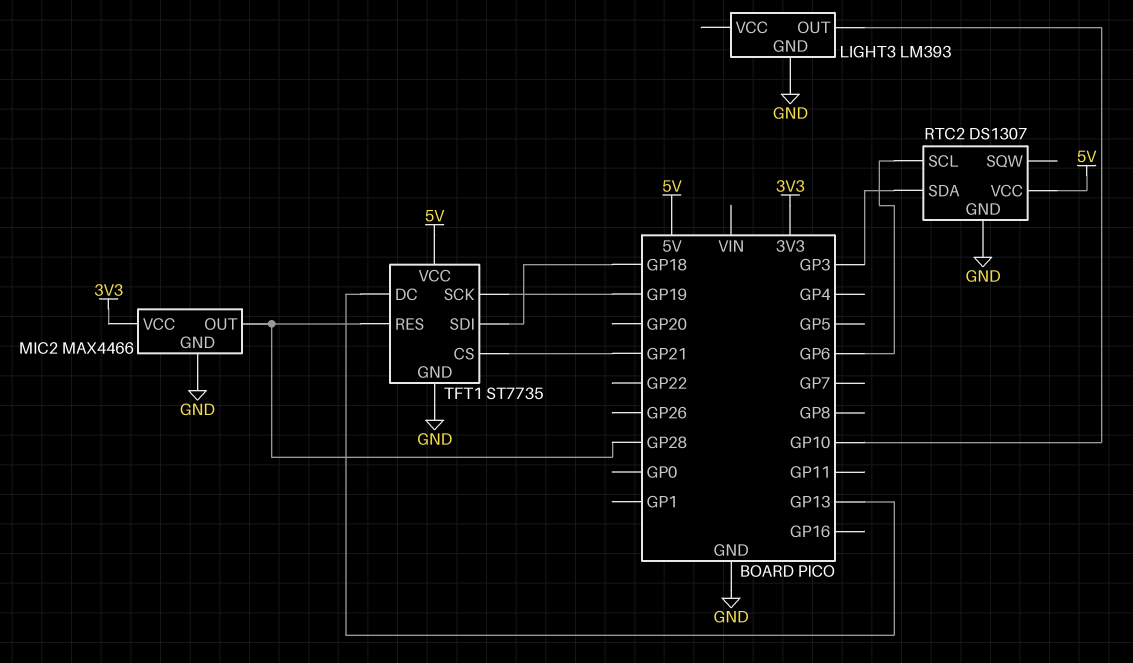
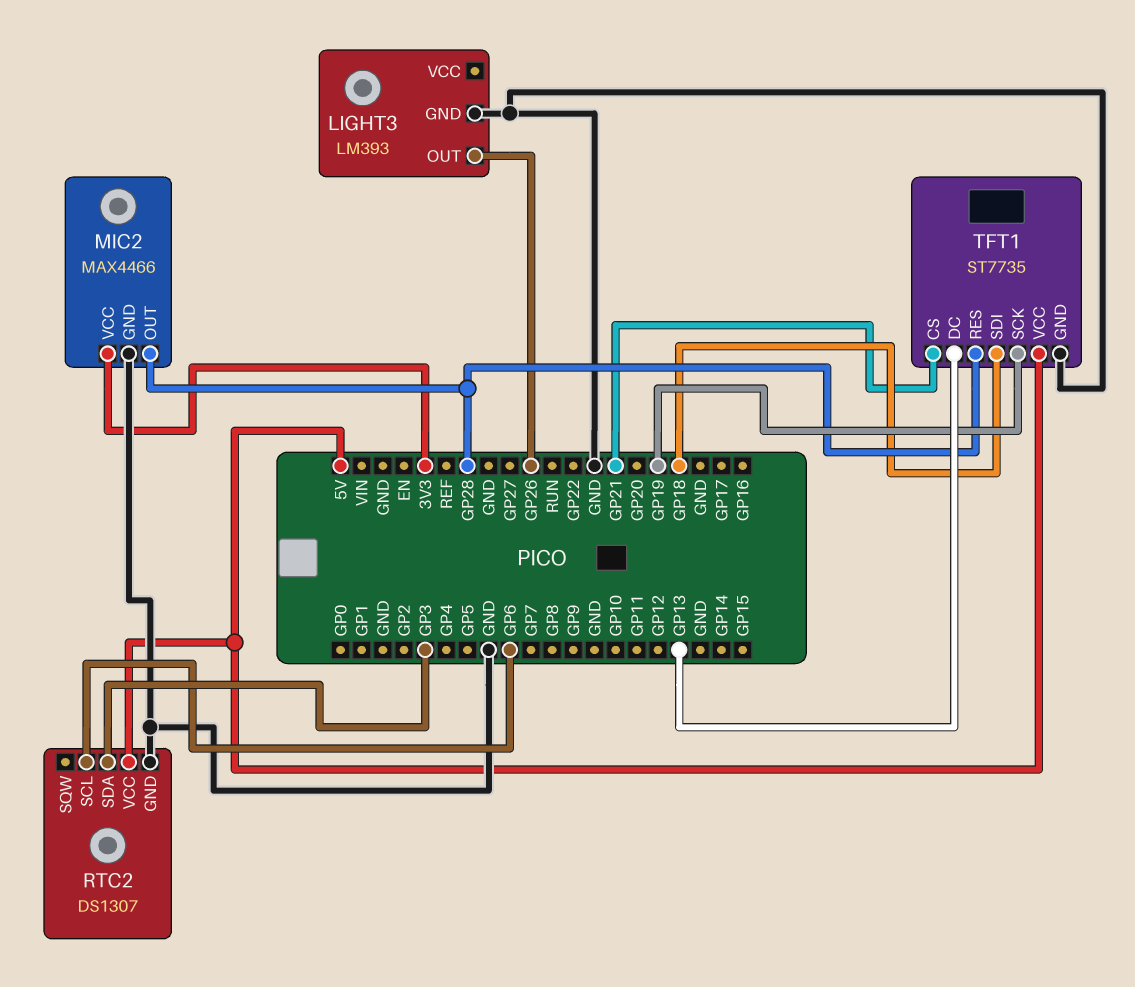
LIGHT3 pin OUT: GP10 -> GP26

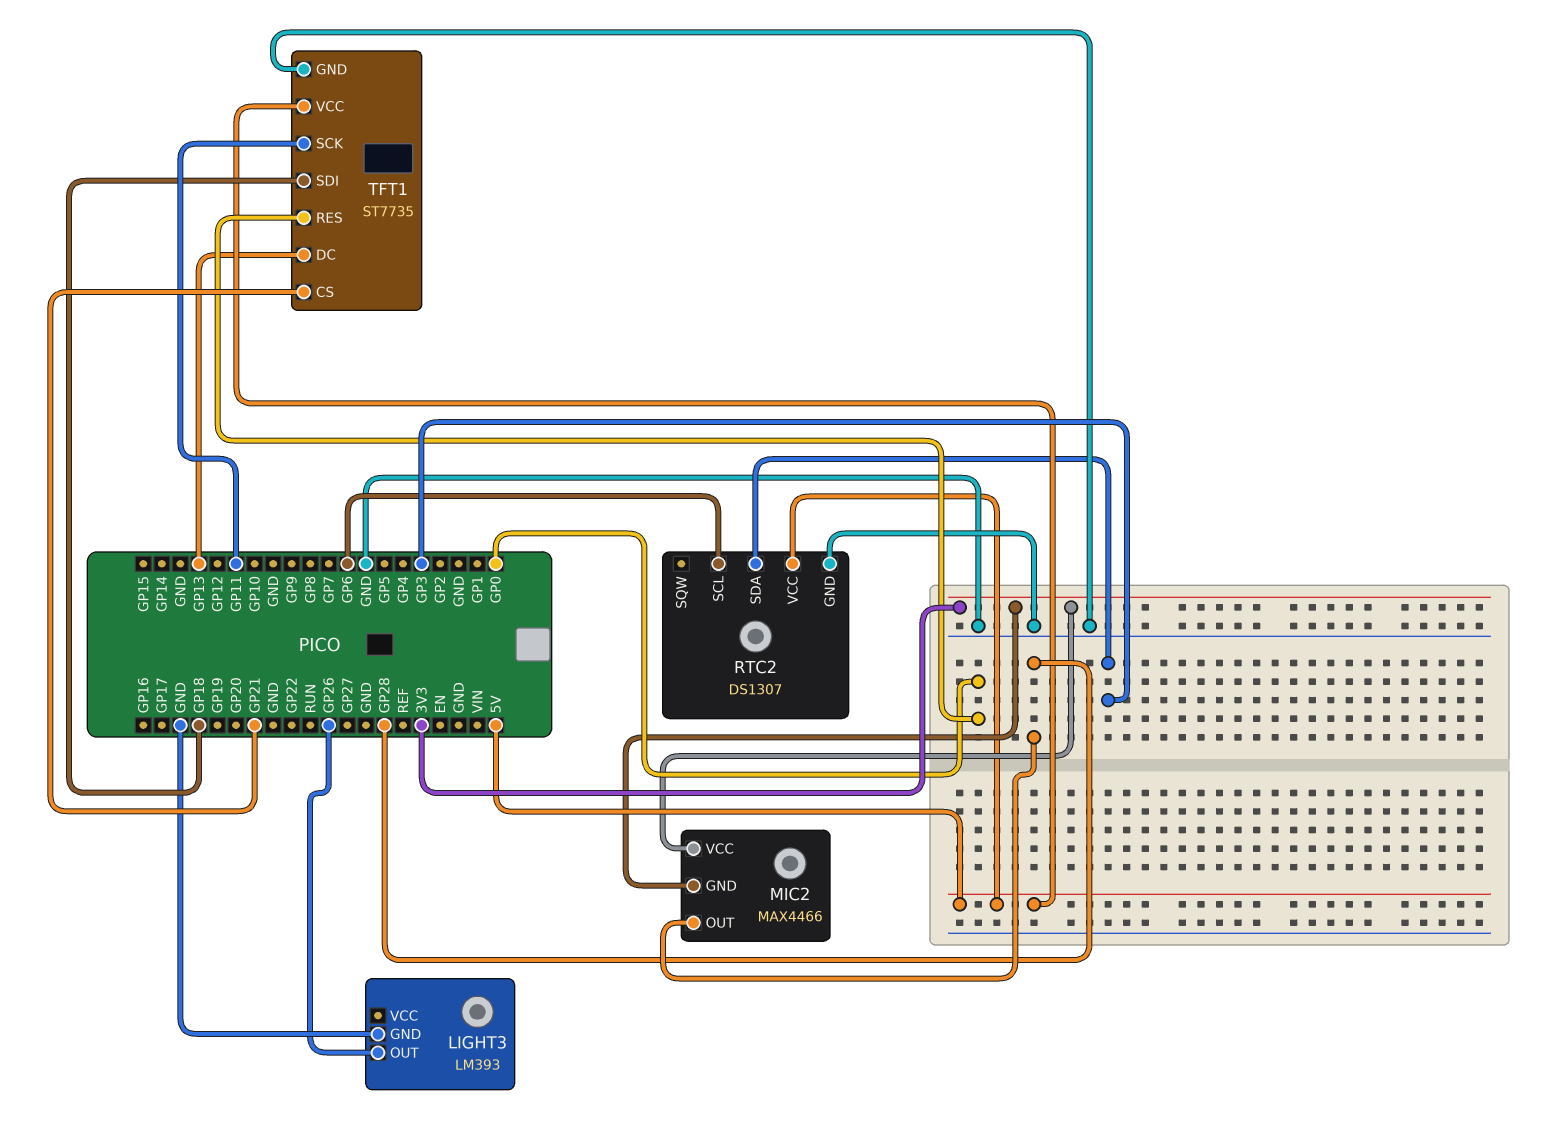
MIC2 pin GND: GND -> 3V3
TFT1 pin RES: GP28 -> GP0
TFT1 pin SCK: GP19 -> GP11

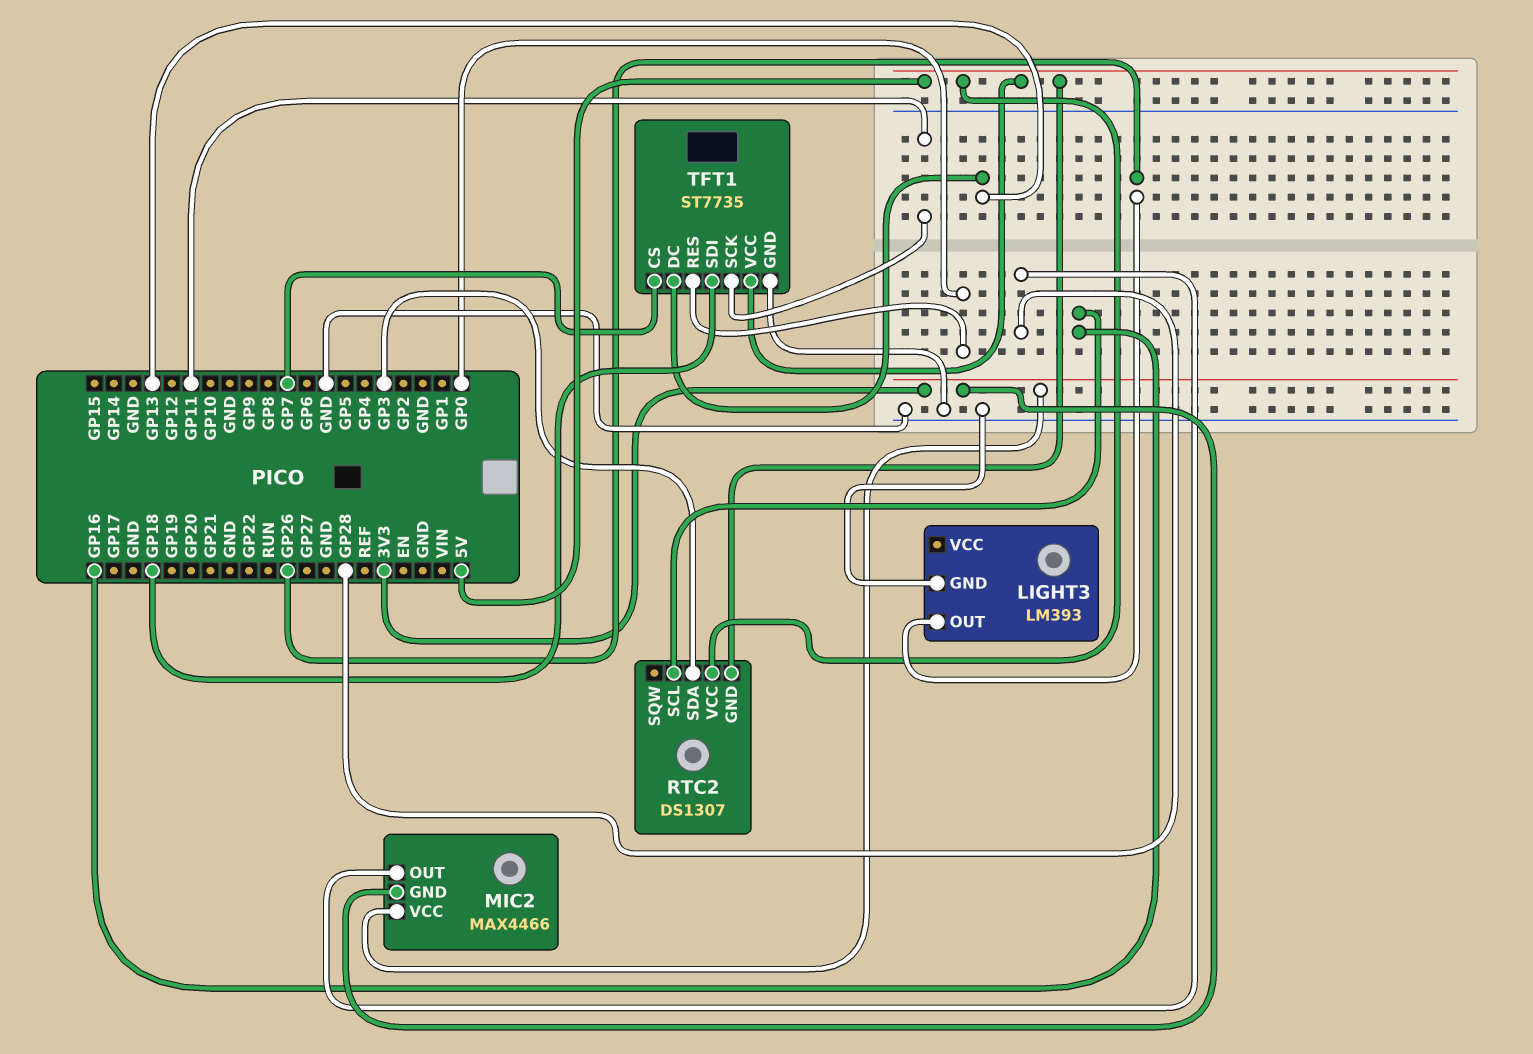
RTC2 pin GND: GND -> 5V
RTC2 pin SCL: GP6 -> GP16
TFT1 pin CS: GP21 -> GP7

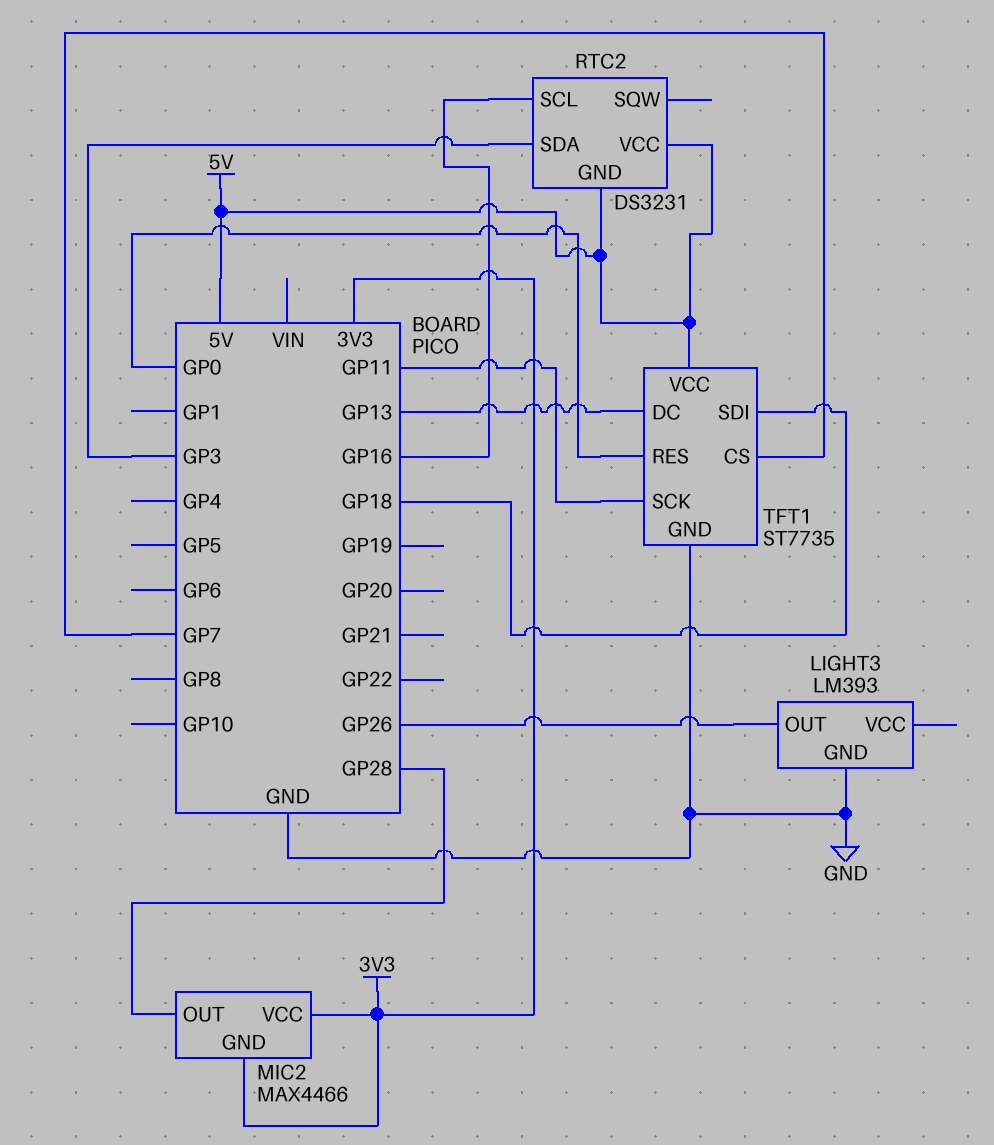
RTC2: DS1307 -> DS3231

